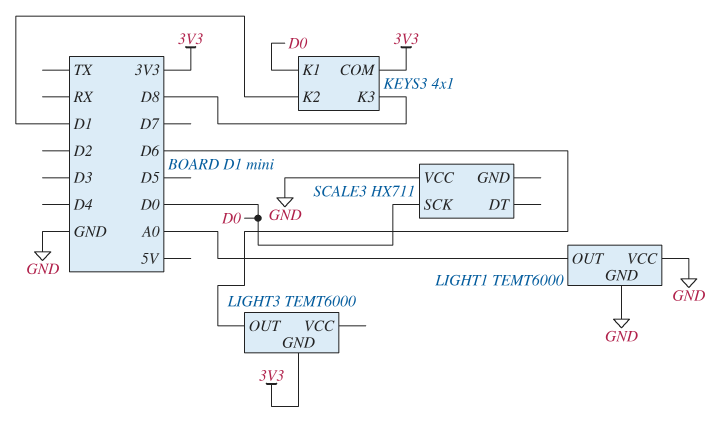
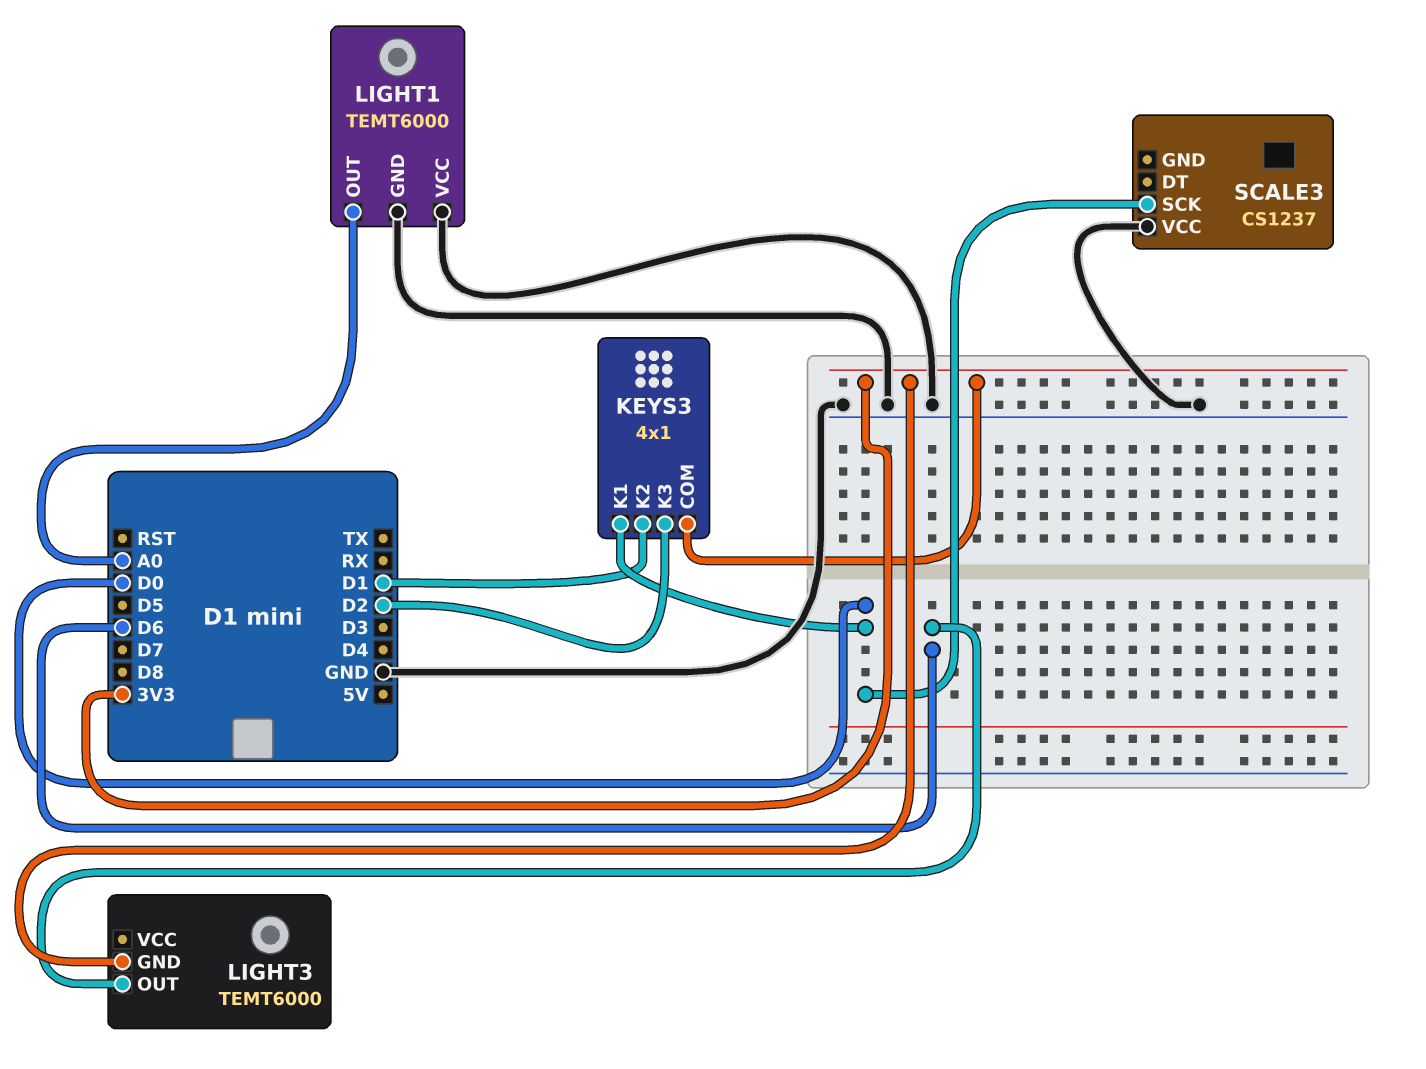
KEYS3 pin K3: D8 -> D2
SCALE3: HX711 -> CS1237

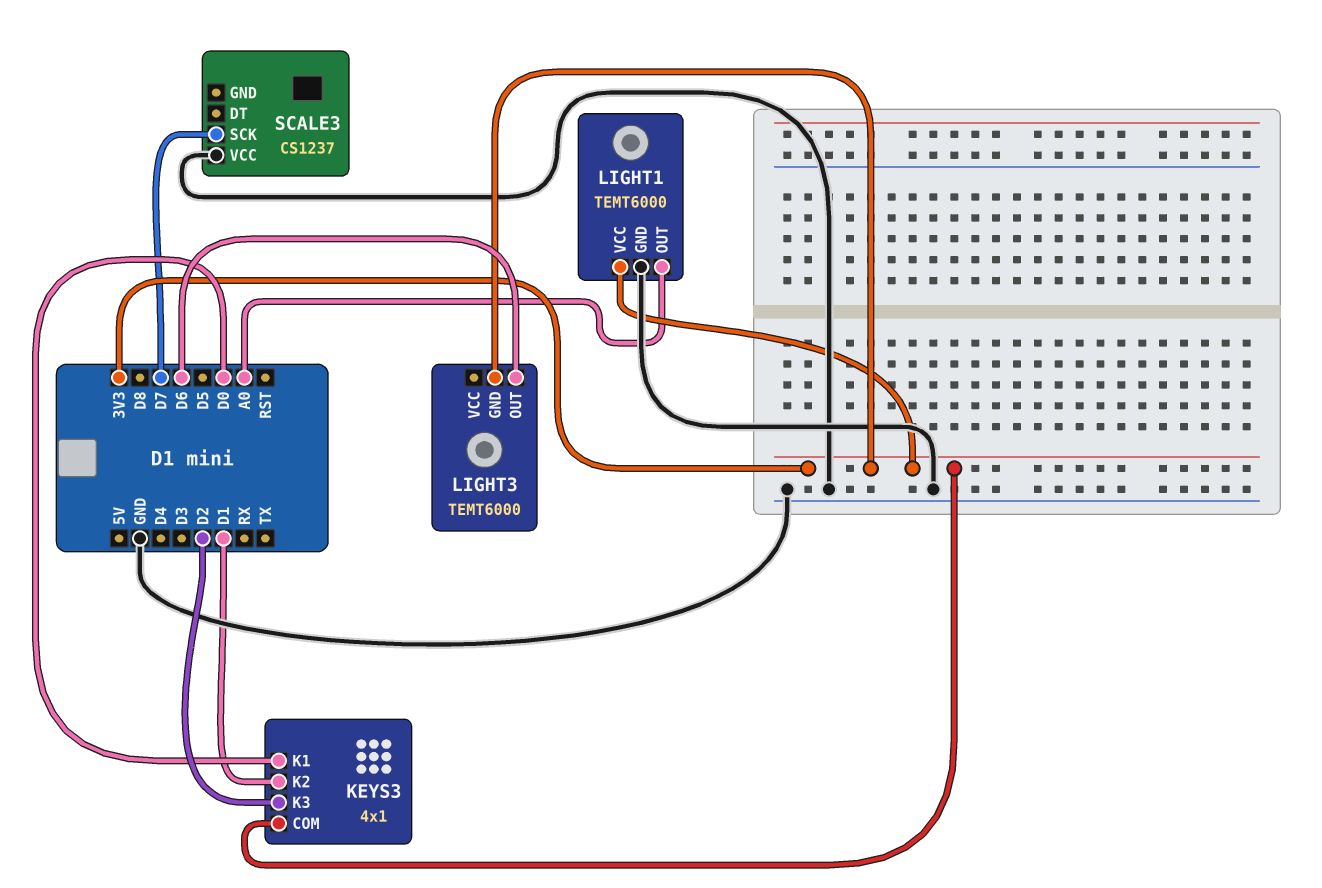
LIGHT1 pin VCC: GND -> 3V3
SCALE3 pin SCK: D0 -> D7

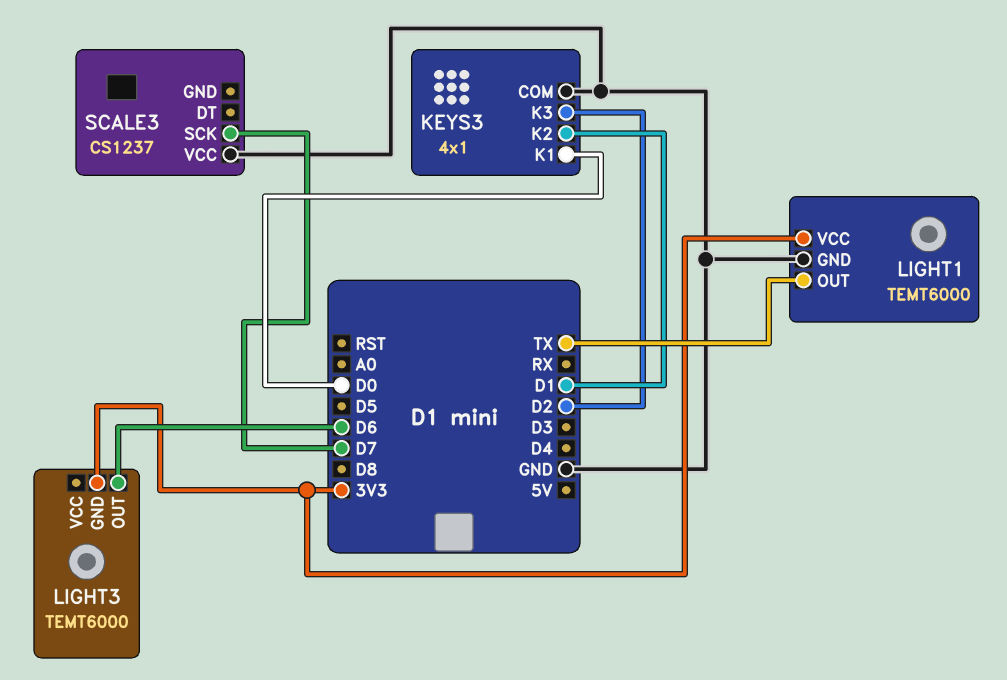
KEYS3 pin COM: 3V3 -> GND
LIGHT1 pin OUT: A0 -> TX

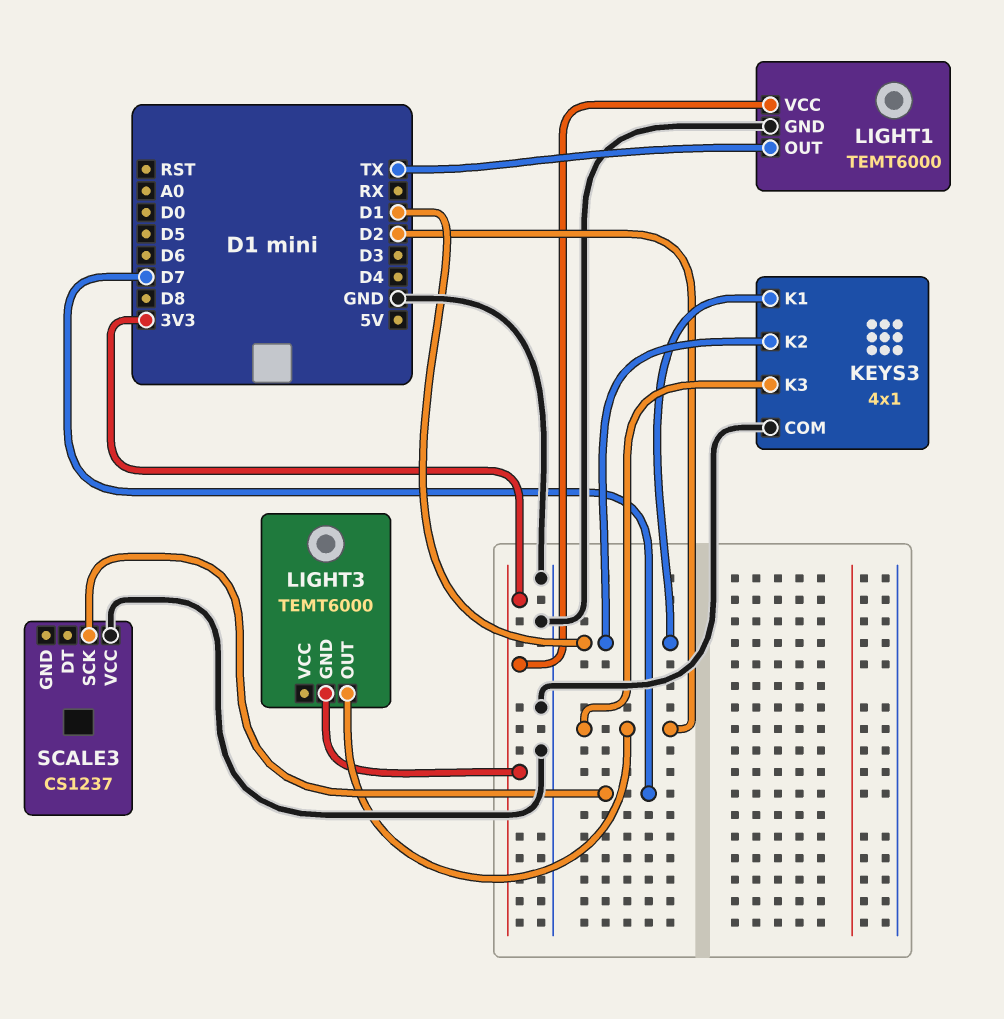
KEYS3 pin K1: D0 -> D1
LIGHT3 pin OUT: D6 -> D2

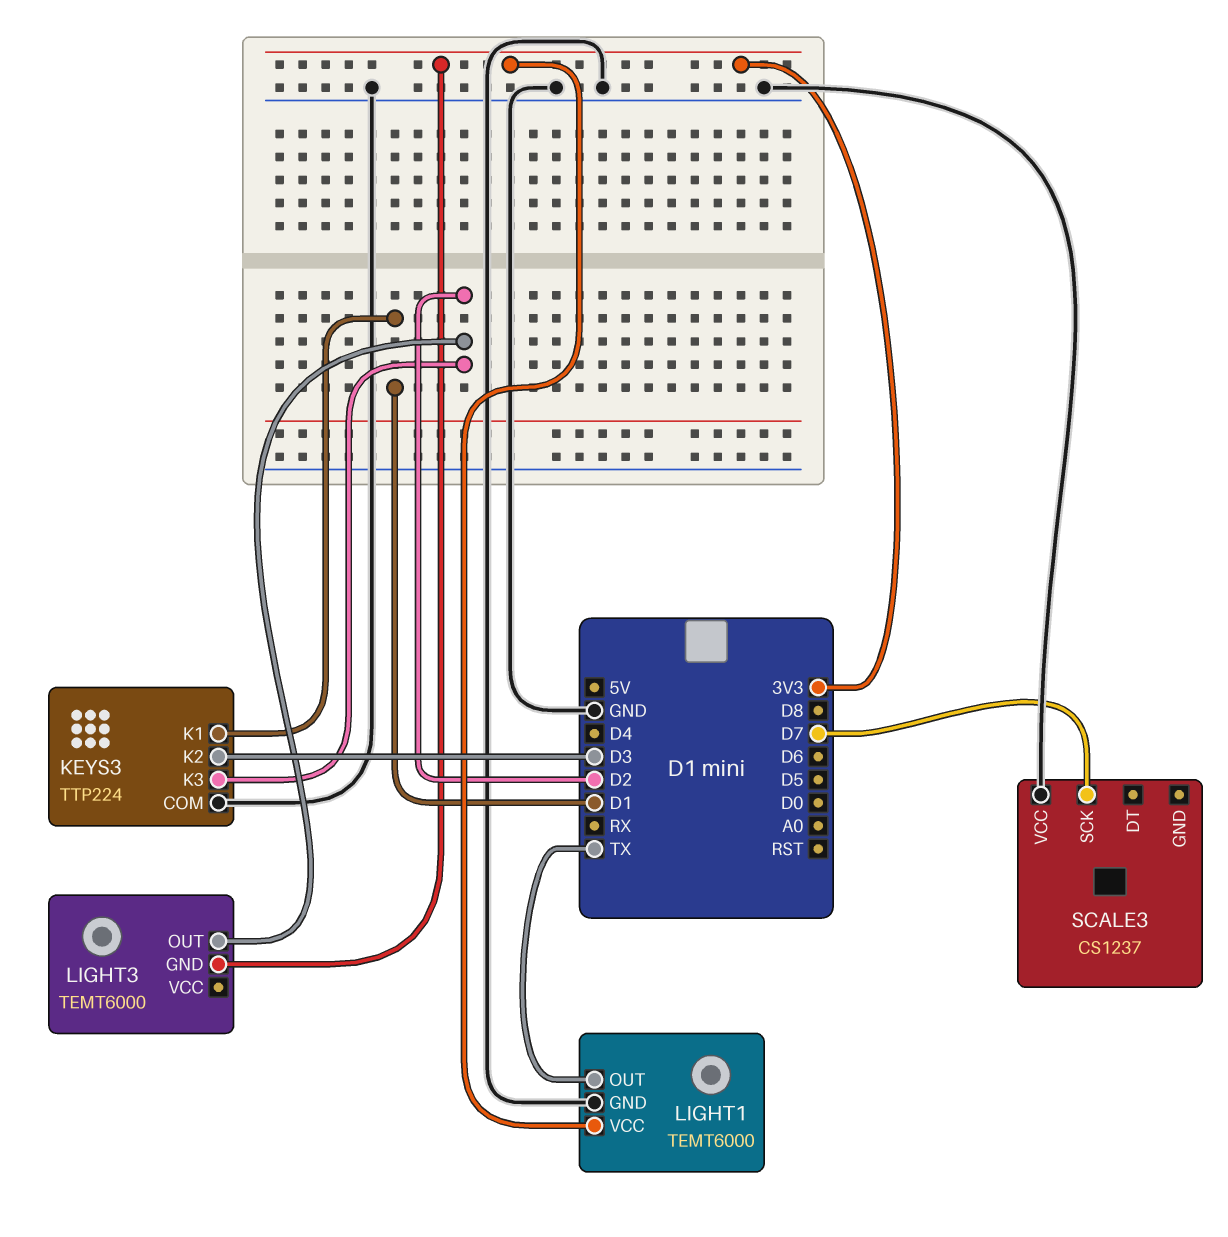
KEYS3: 4x1 -> TTP224
KEYS3 pin K2: D1 -> D3

